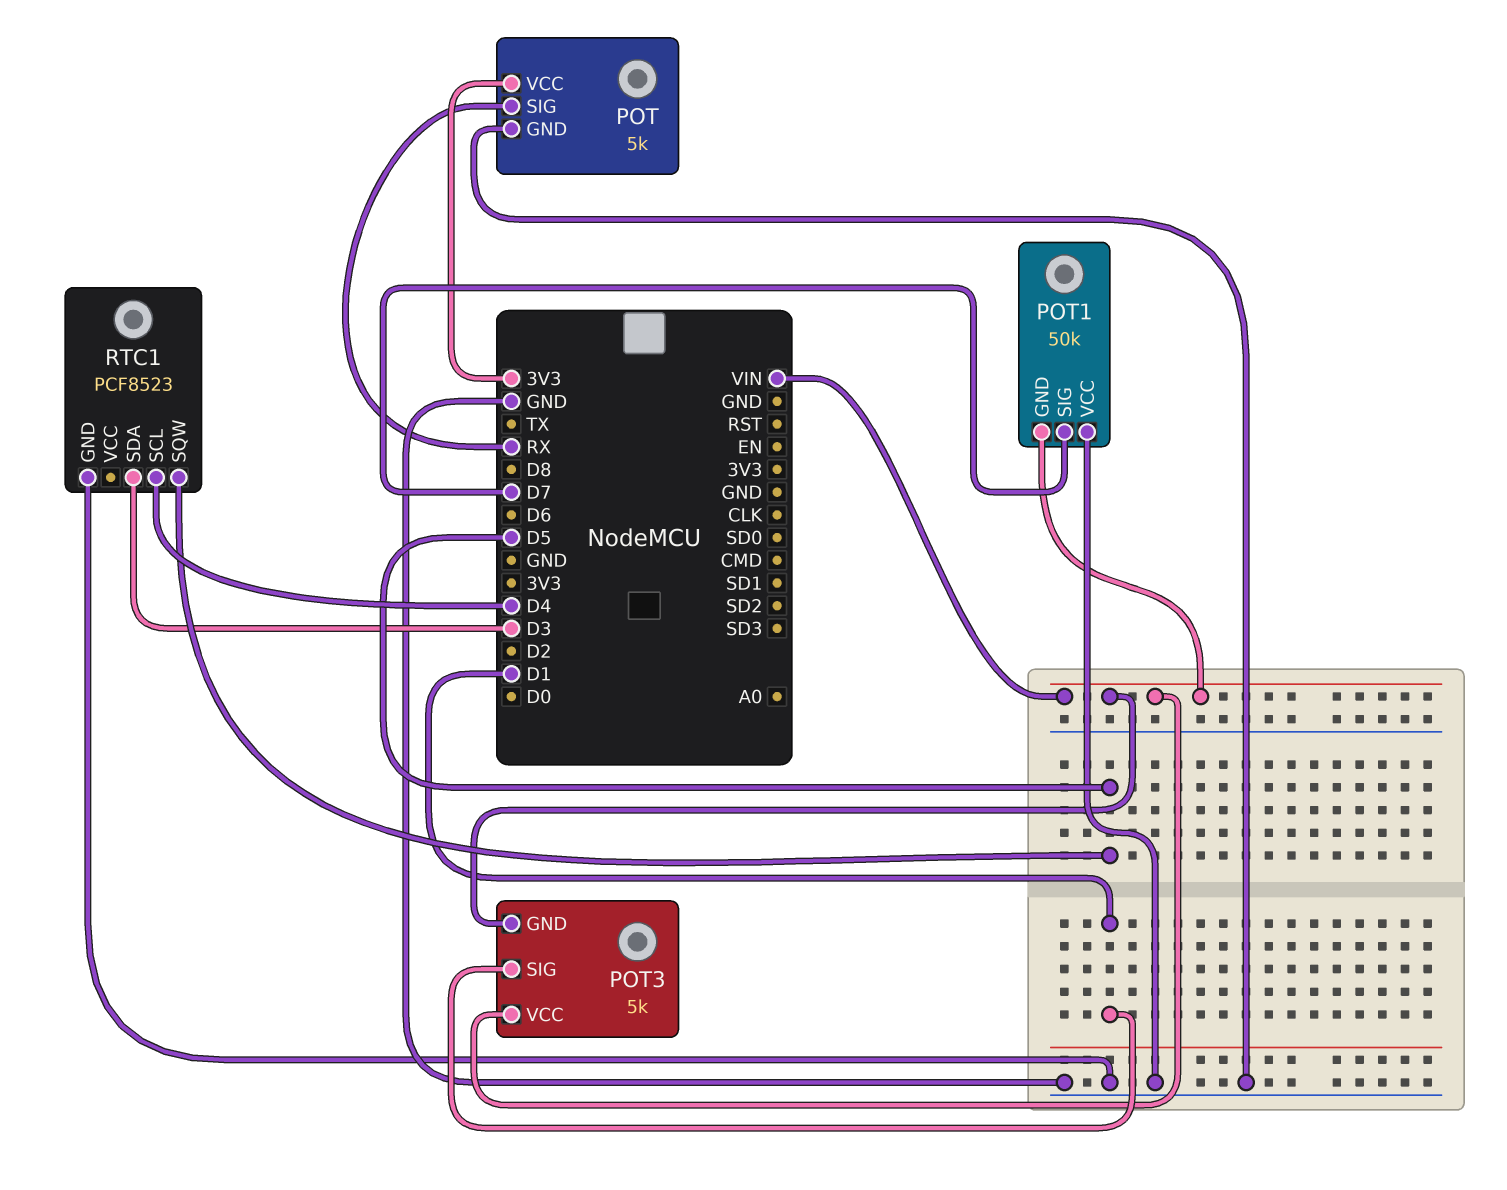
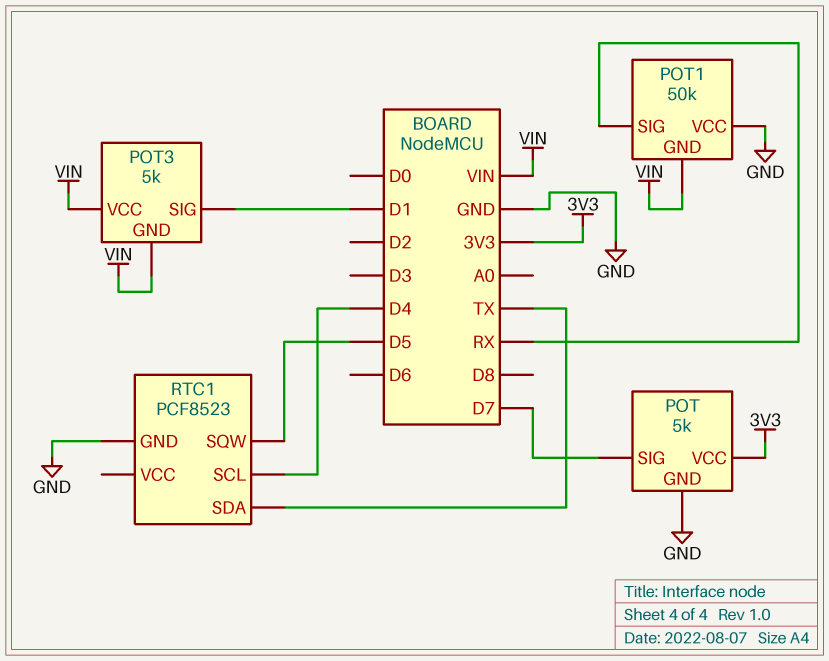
POT pin SIG: RX -> D7
POT1 pin SIG: D7 -> RX
RTC1 pin SDA: D3 -> TX

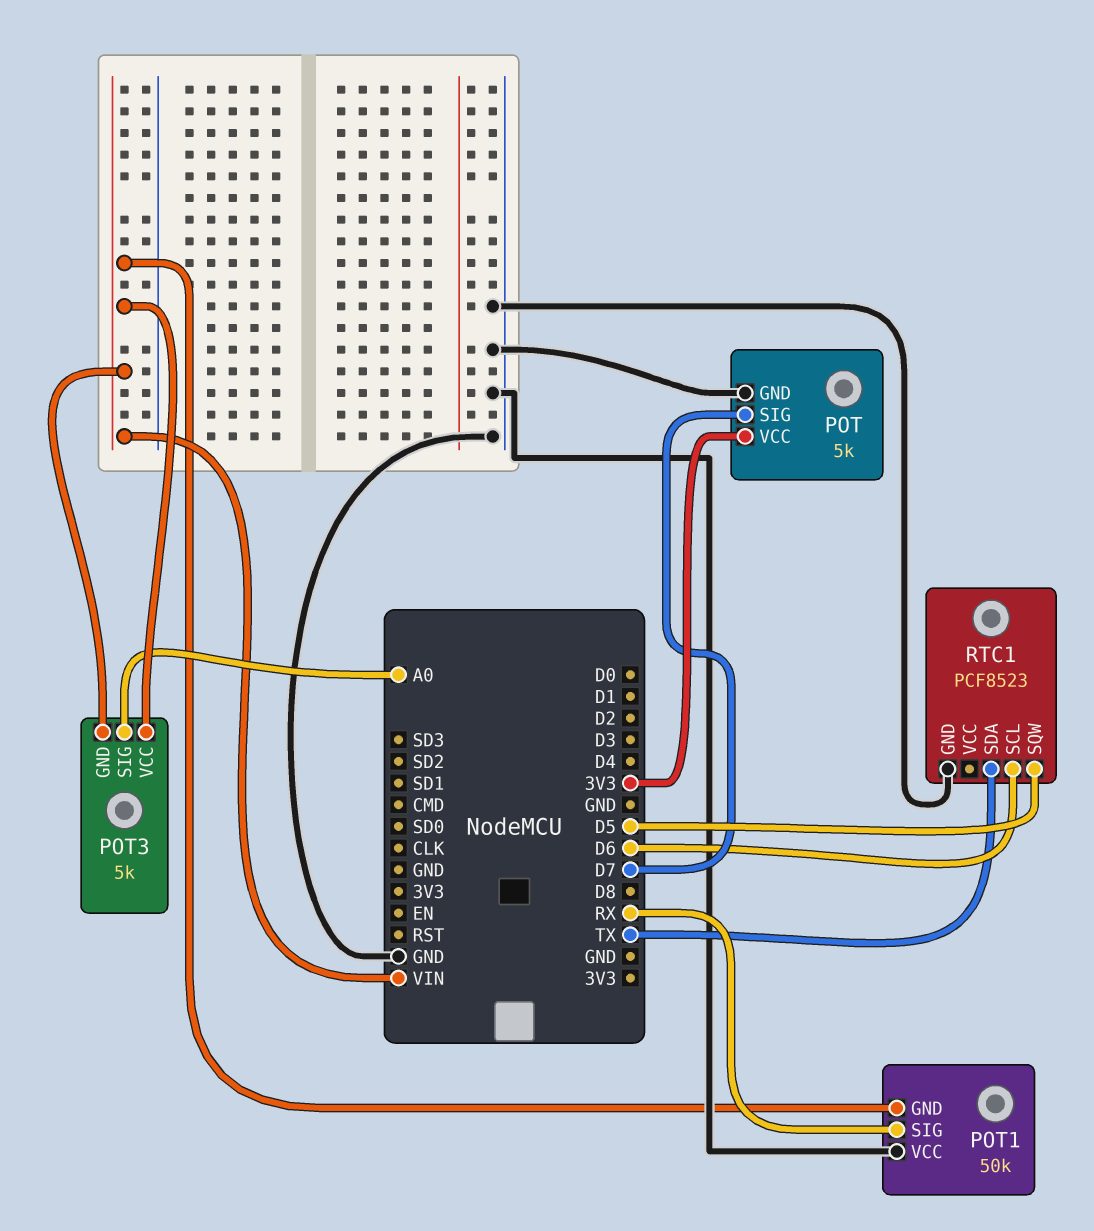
POT3 pin SIG: D1 -> A0
RTC1 pin SCL: D4 -> D6

